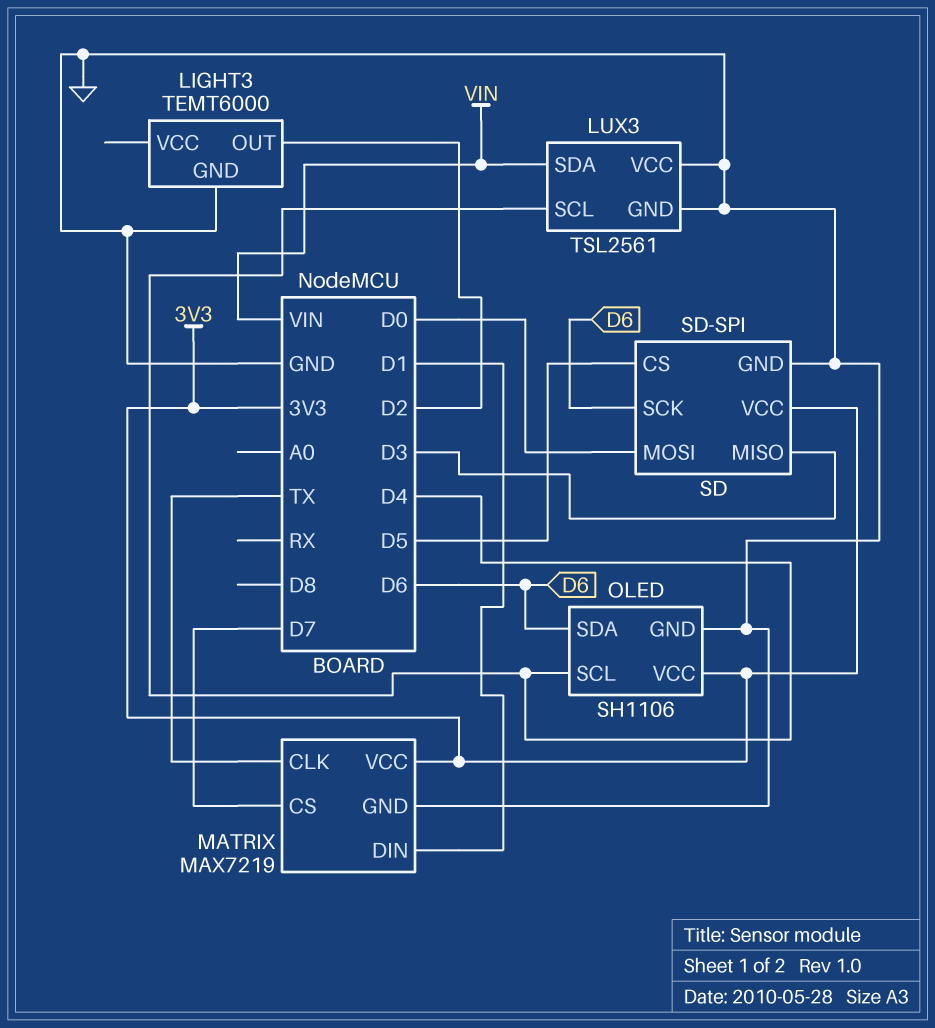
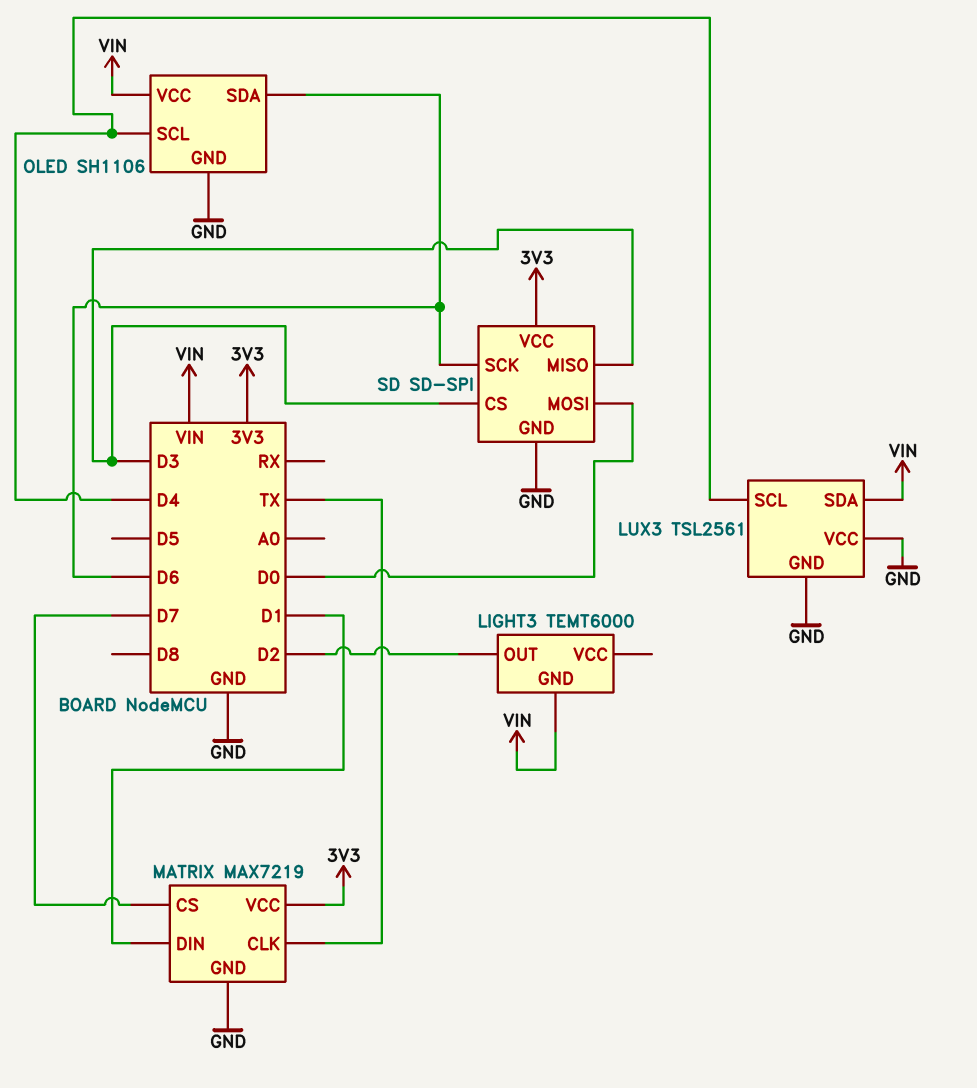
LIGHT3 pin GND: GND -> VIN
OLED pin VCC: 3V3 -> VIN
SD pin CS: D5 -> D3

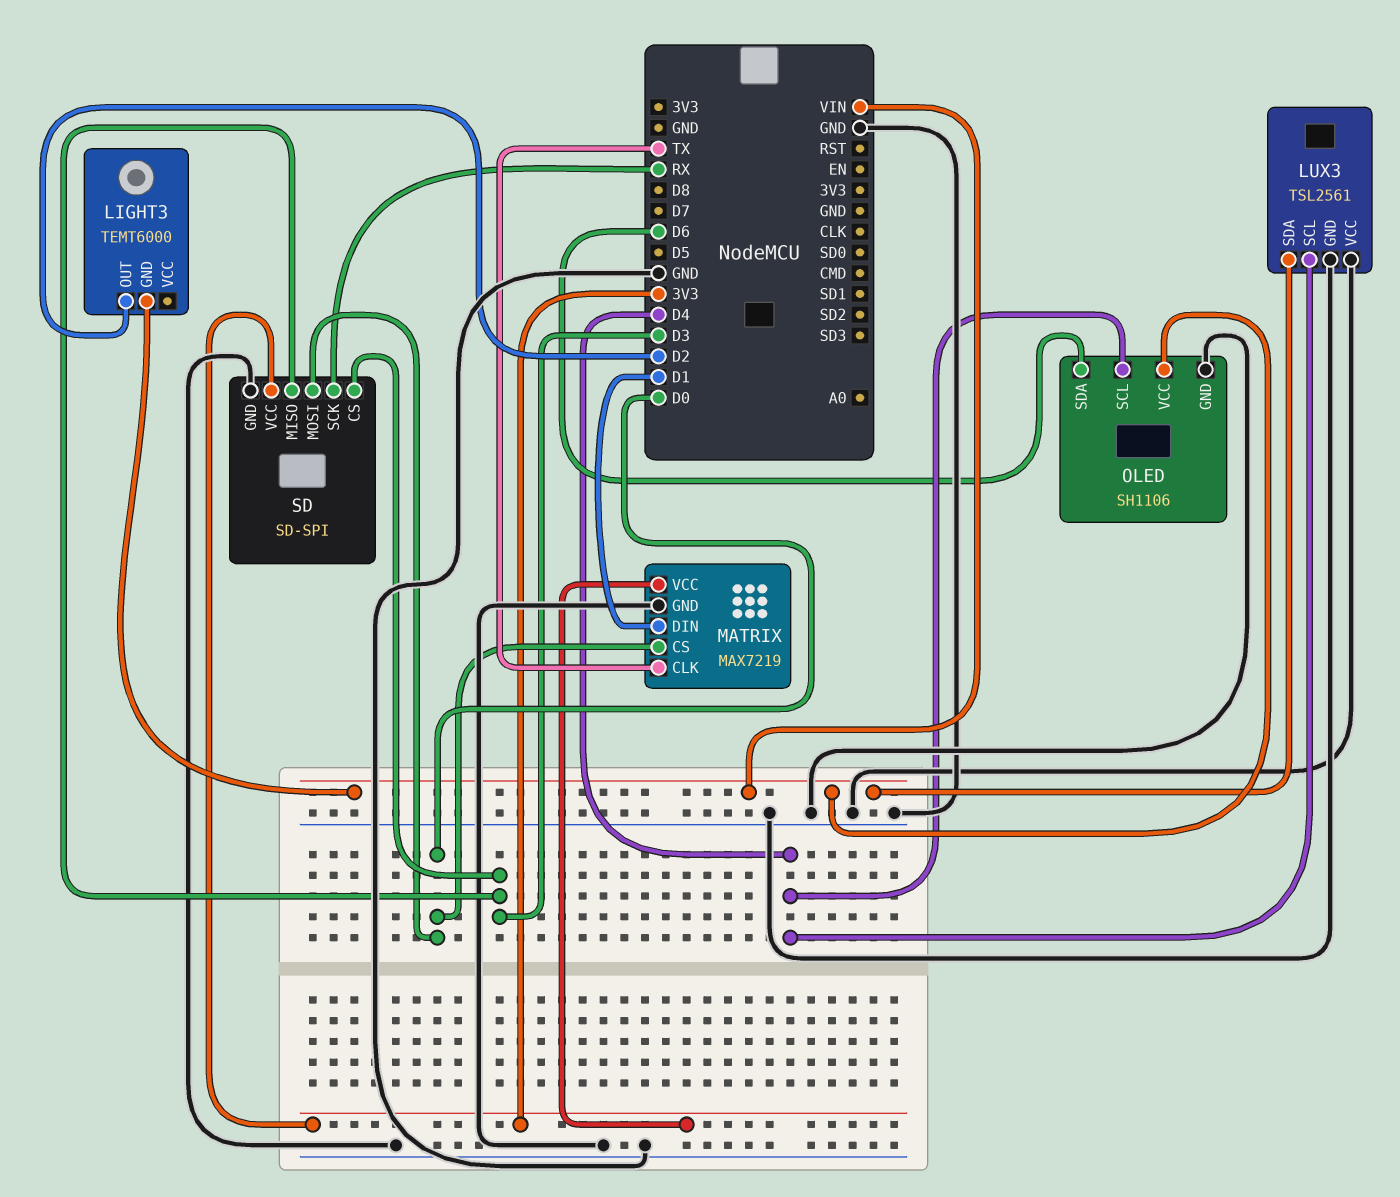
MATRIX pin CS: D7 -> D0
SD pin SCK: D6 -> RX

